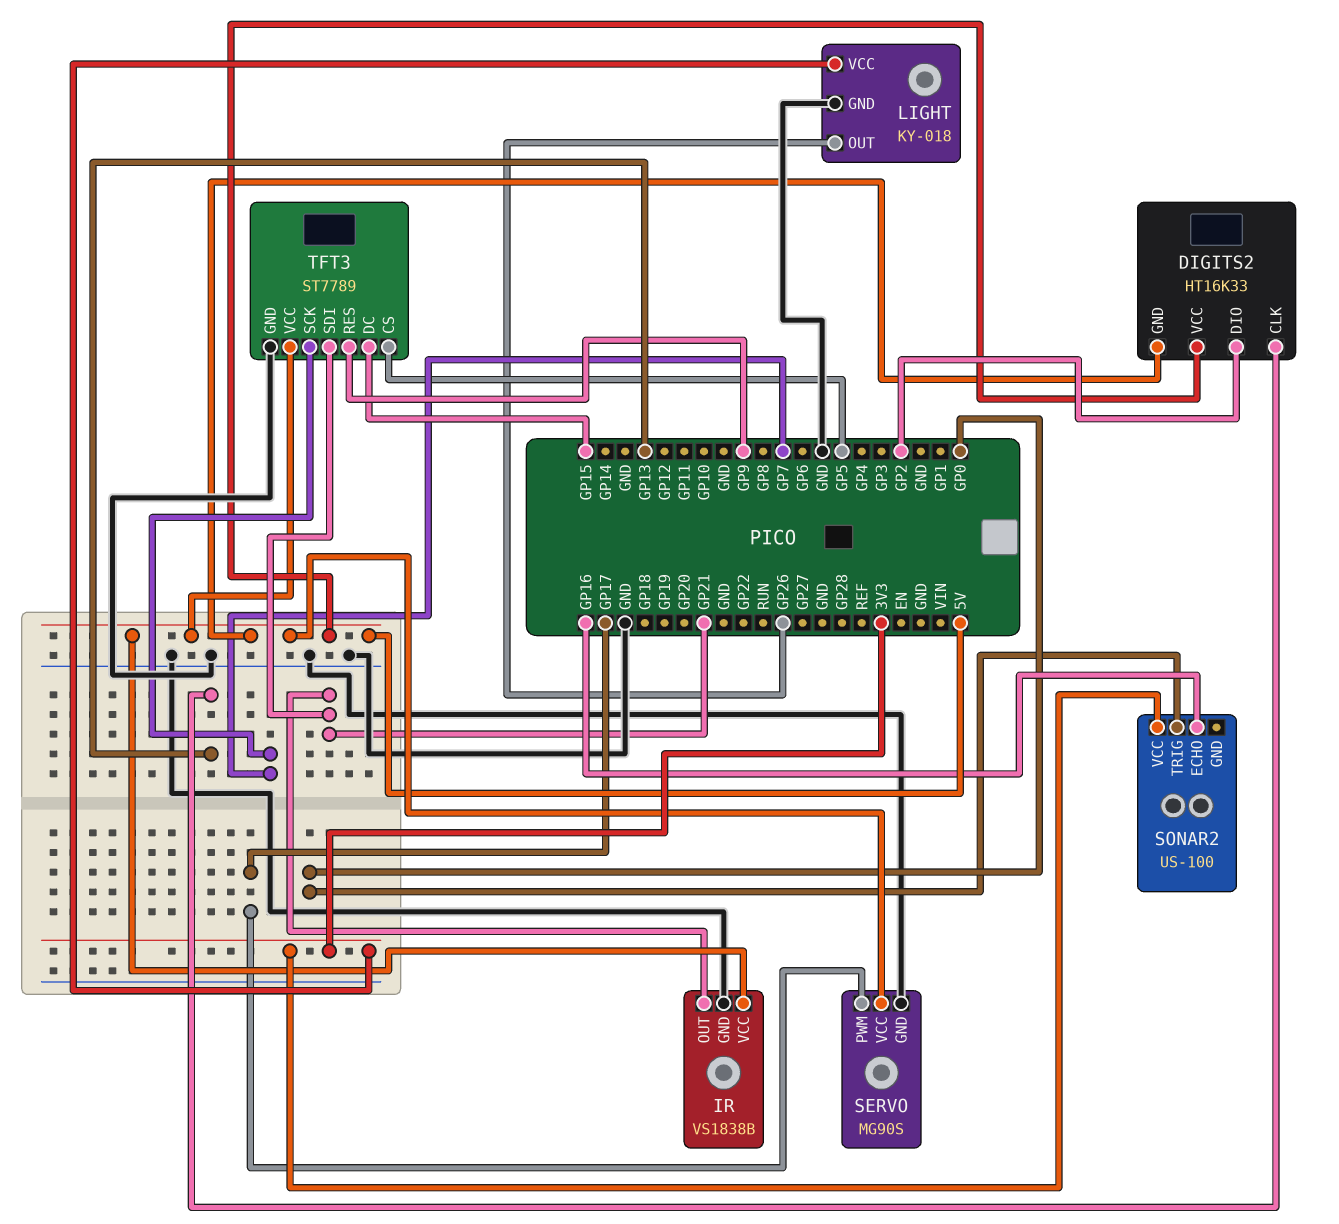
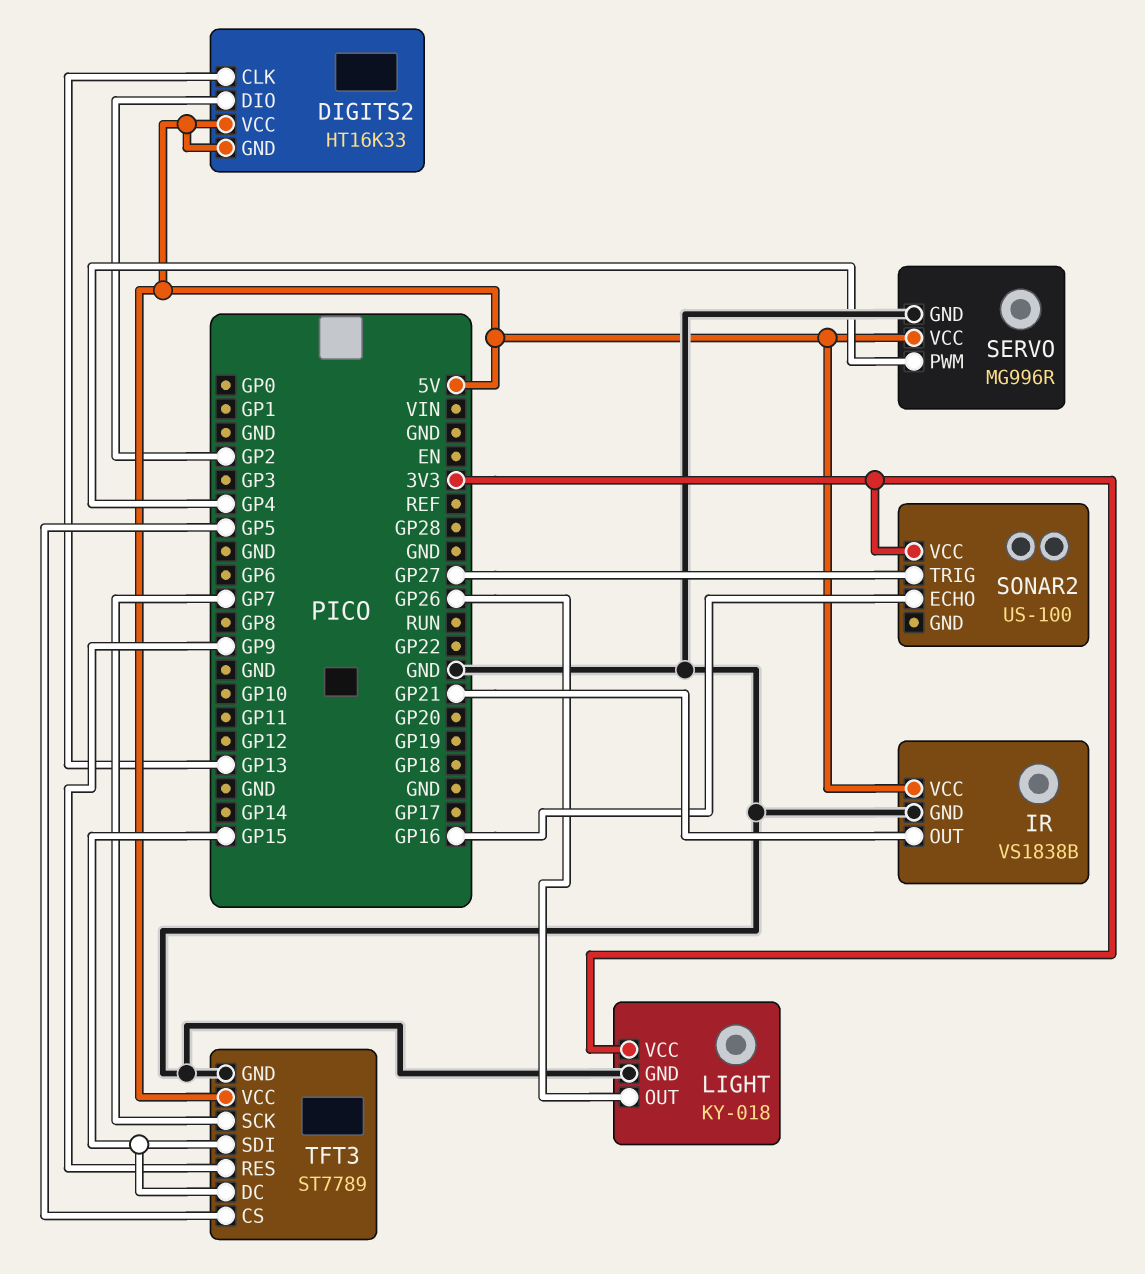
SERVO: MG90S -> MG996R
SERVO pin PWM: GP17 -> GP4
SONAR2 pin TRIG: GP0 -> GP27
TFT3 pin SDI: GP21 -> GP15

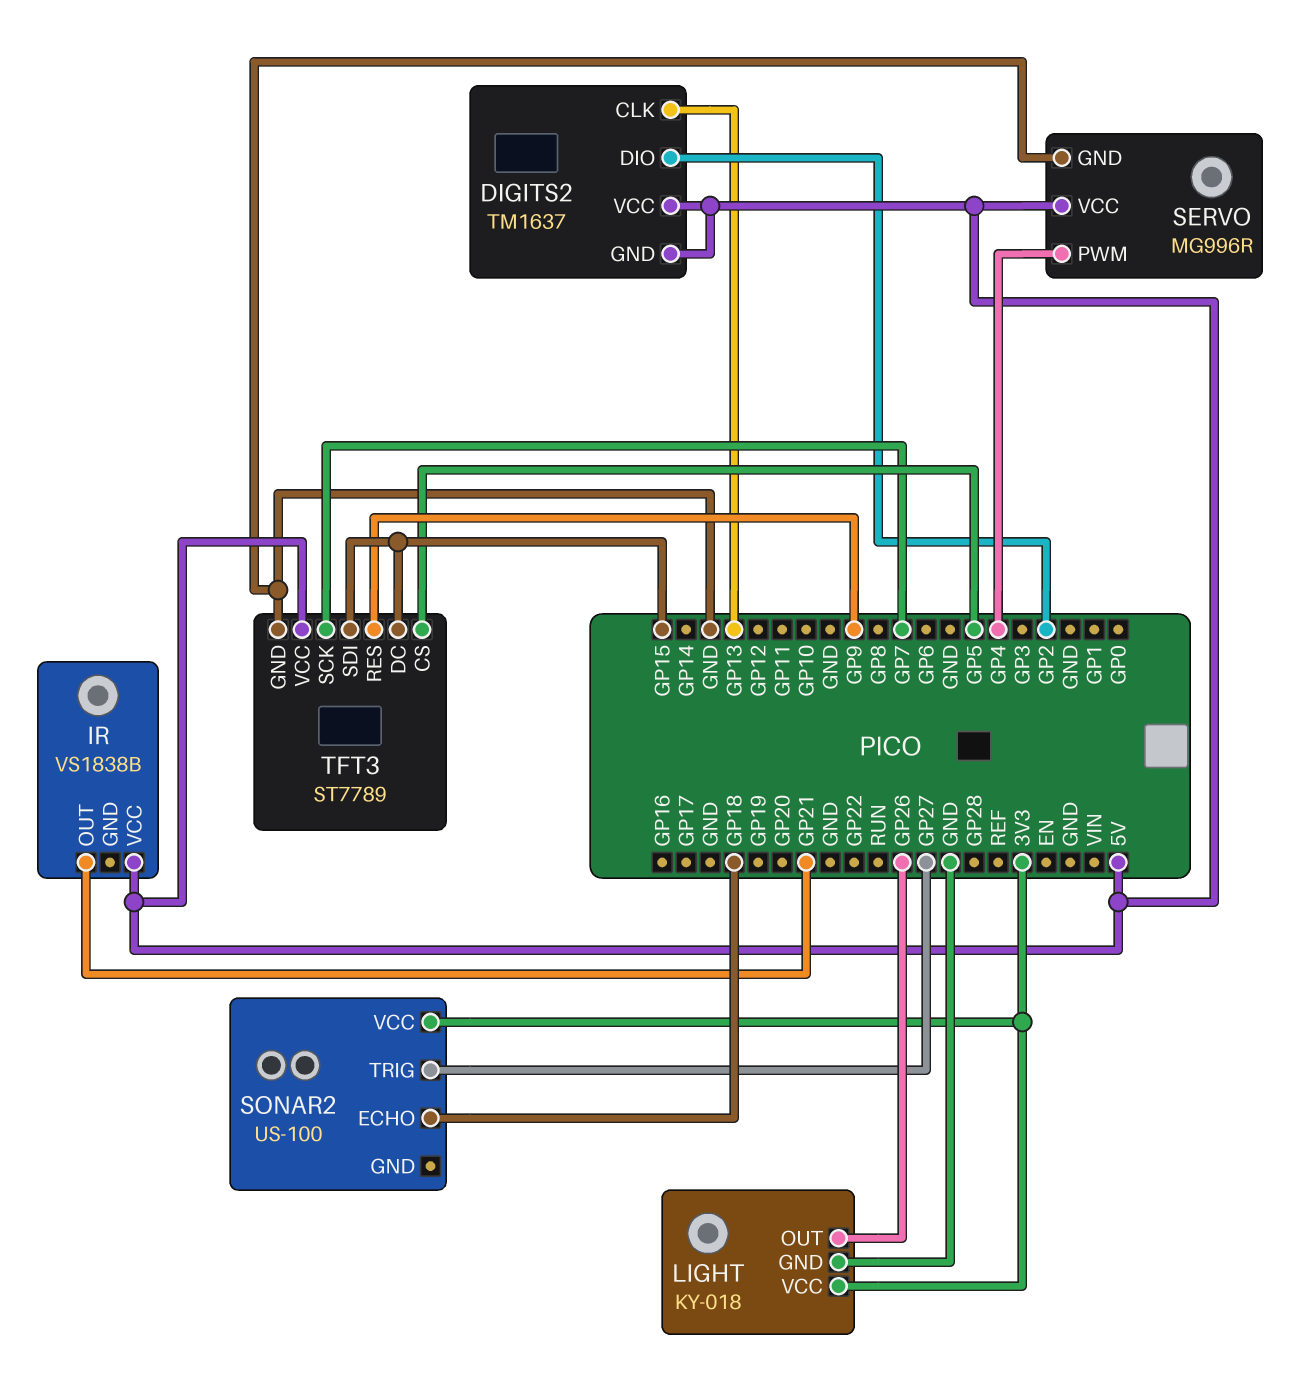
DIGITS2: HT16K33 -> TM1637
IR pin GND: GND -> none
SONAR2 pin ECHO: GP16 -> GP18

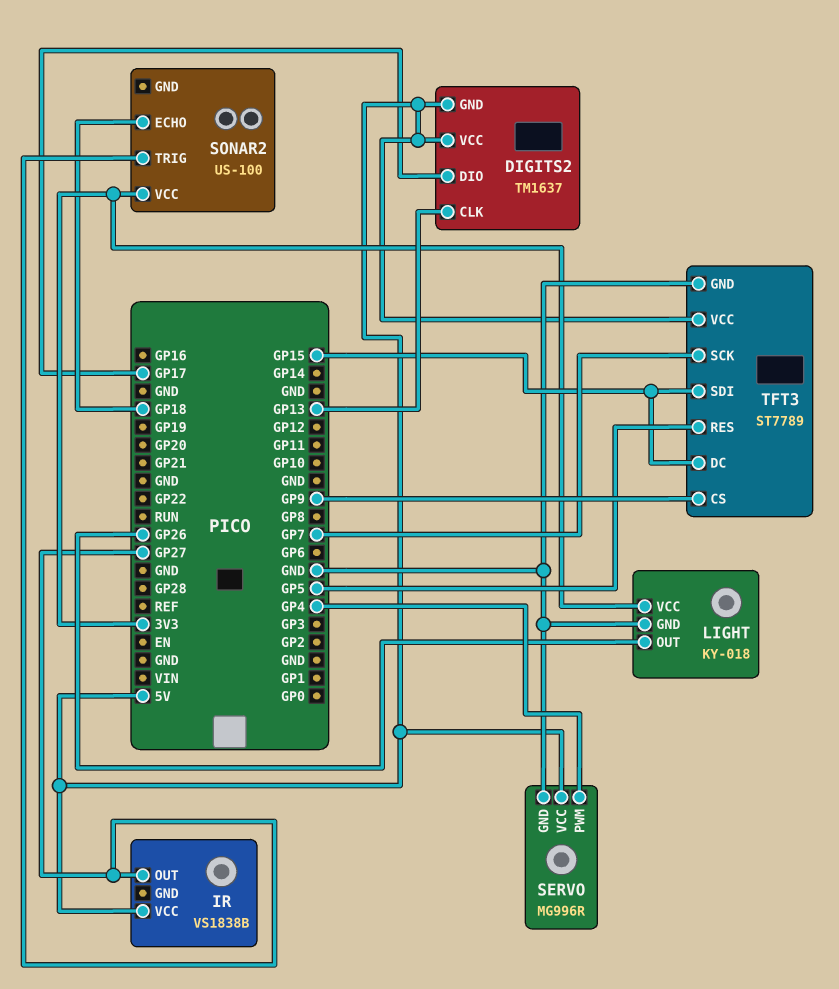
DIGITS2 pin DIO: GP2 -> GP17
IR pin OUT: GP21 -> GP27
TFT3 pin CS: GP5 -> GP9
TFT3 pin RES: GP9 -> GP5

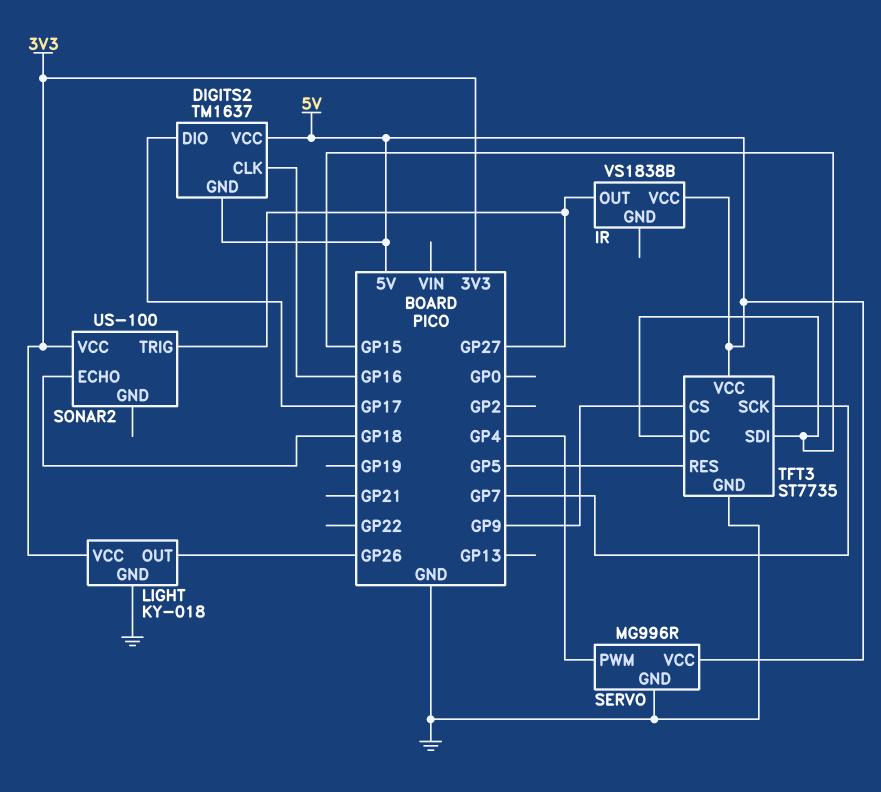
DIGITS2 pin CLK: GP13 -> GP16
TFT3: ST7789 -> ST7735

